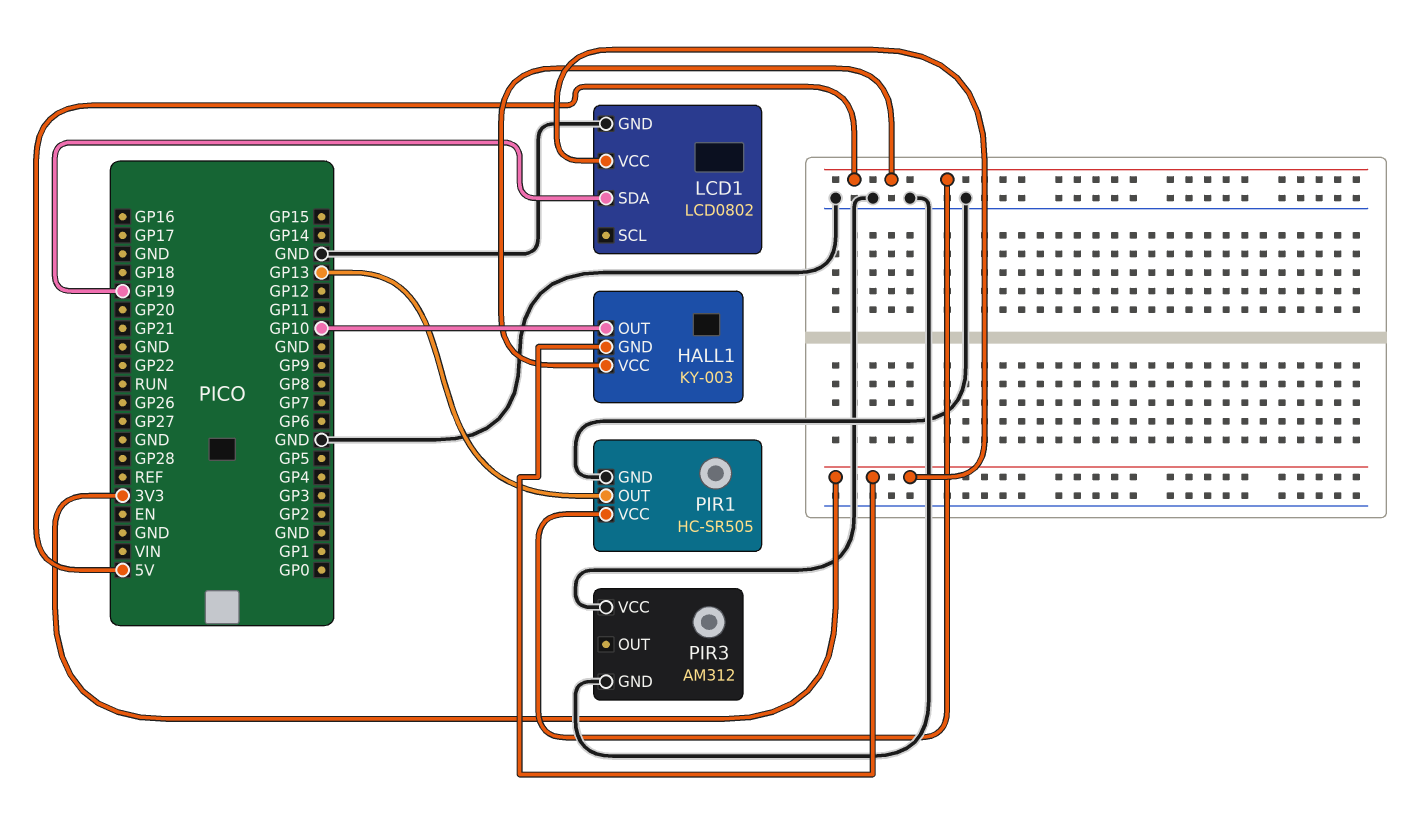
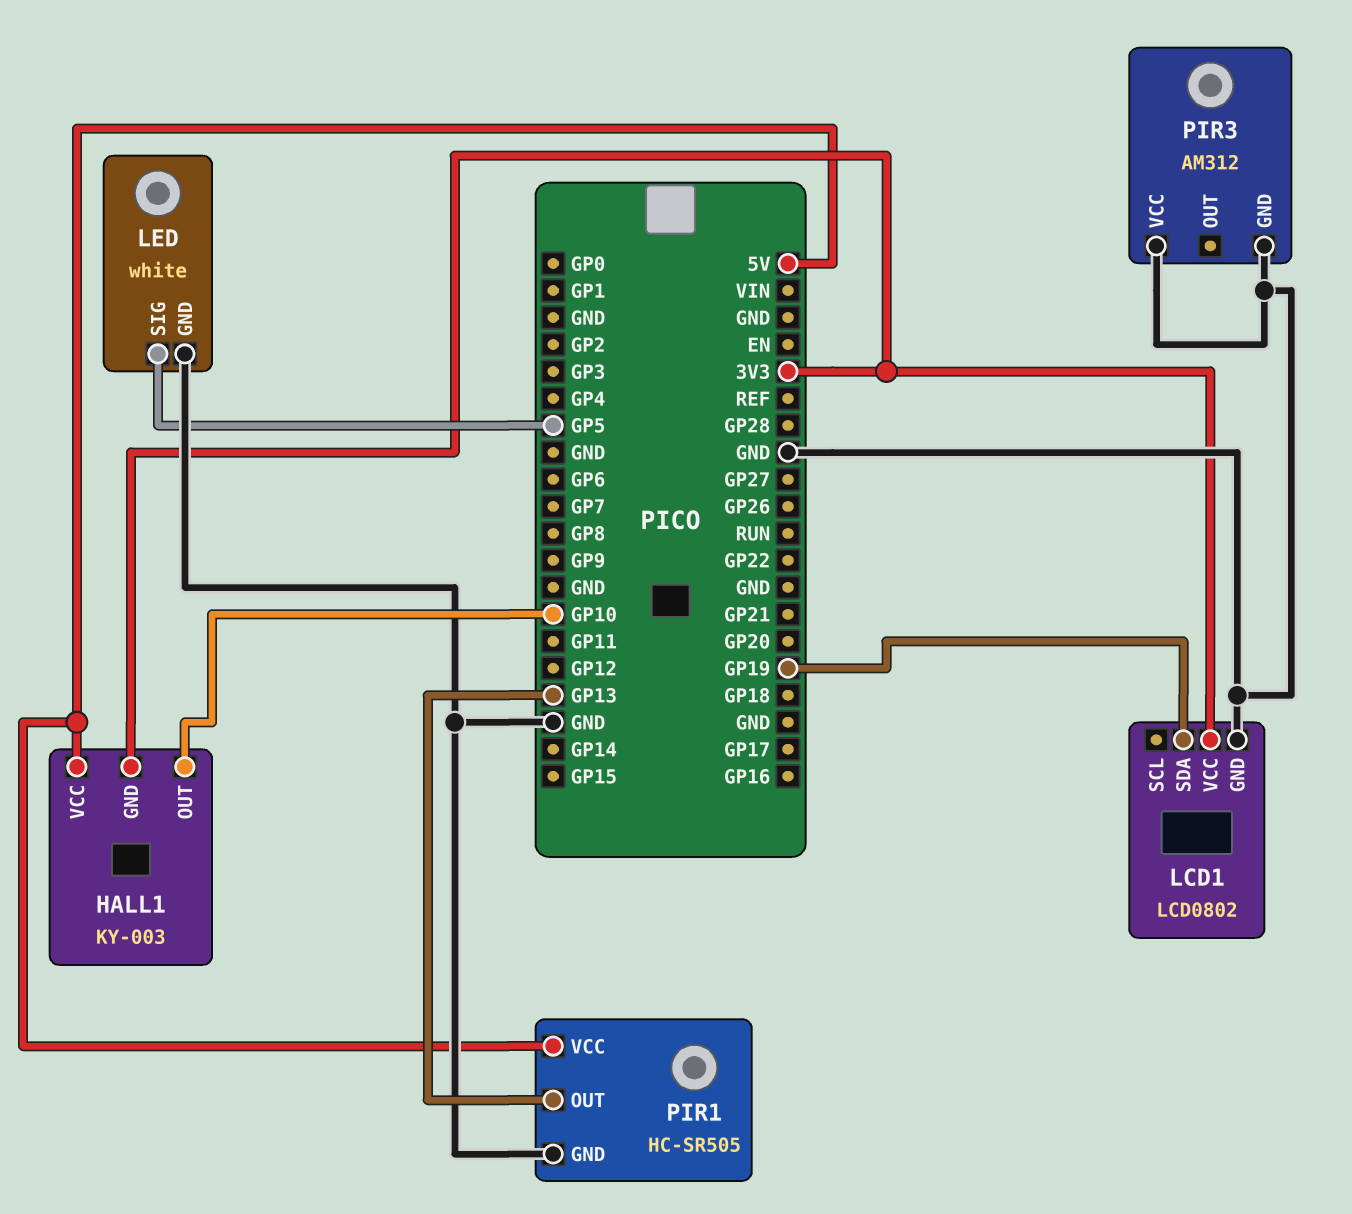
LED: none -> white
LED pin GND: none -> GND
LED pin SIG: none -> GP5

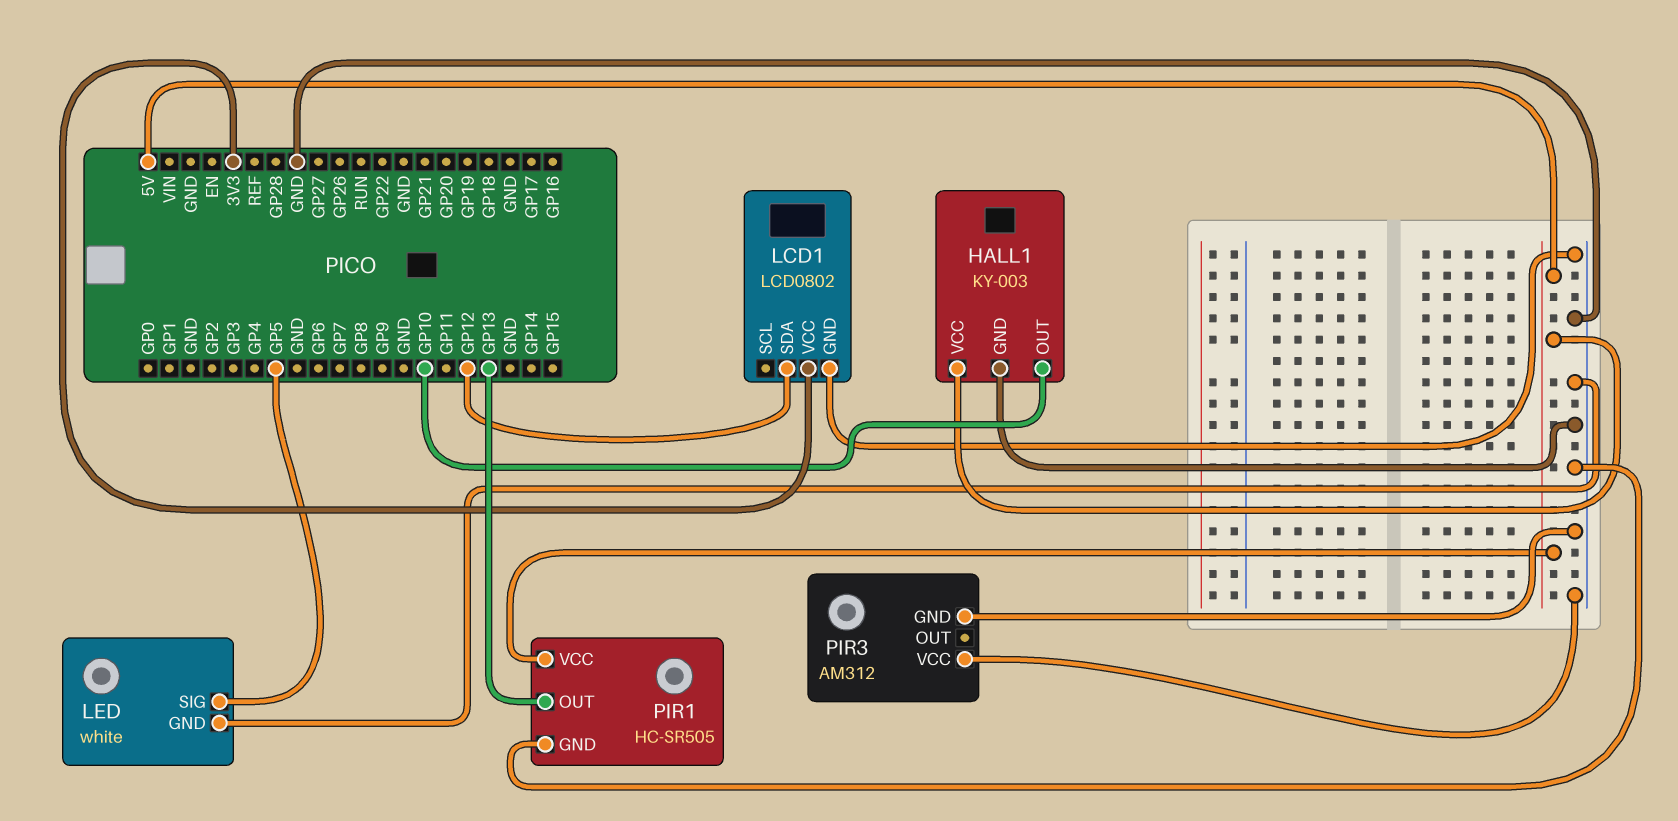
HALL1 pin GND: 3V3 -> GND
LCD1 pin SDA: GP19 -> GP12

